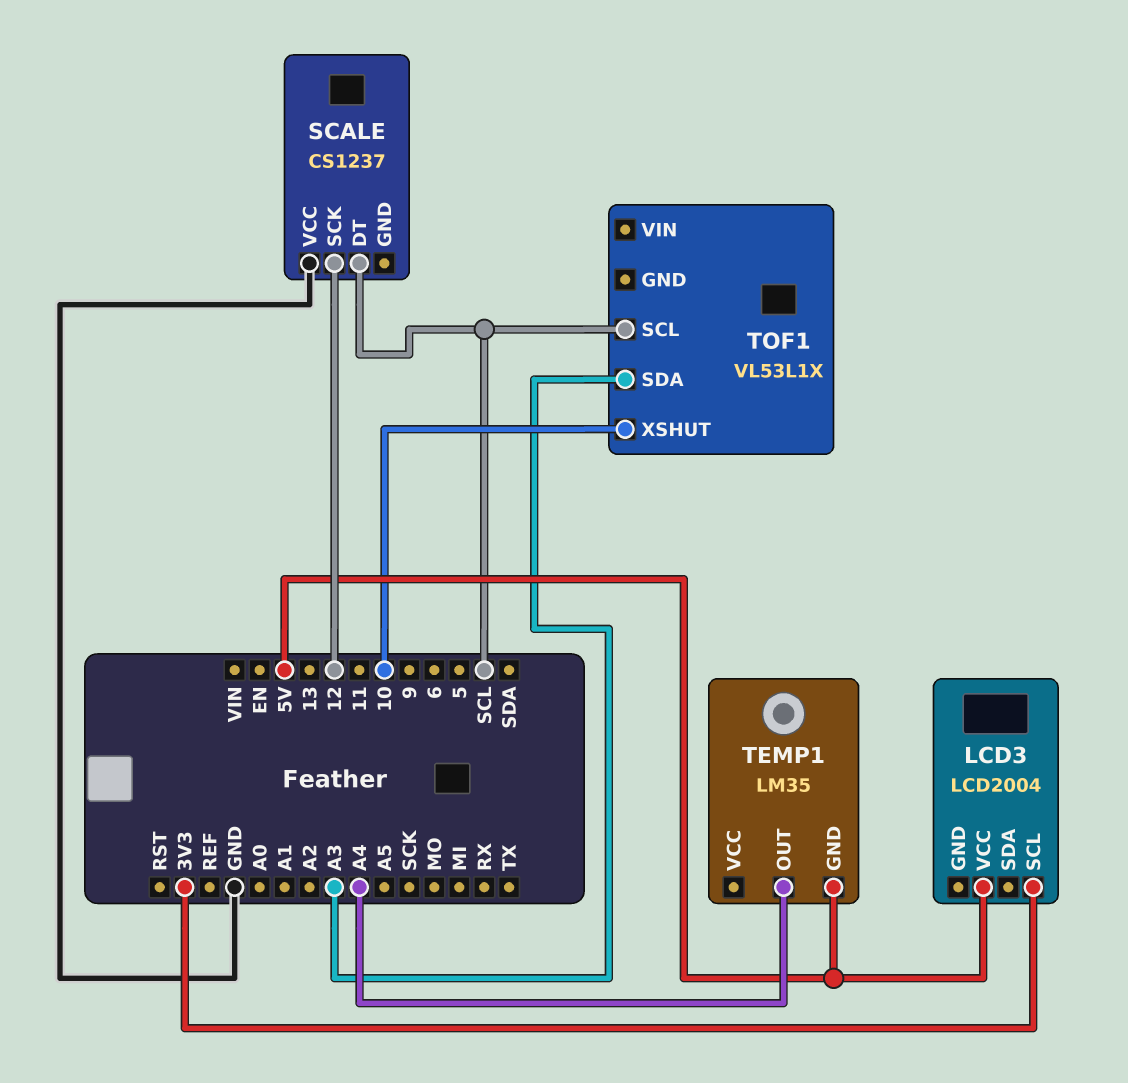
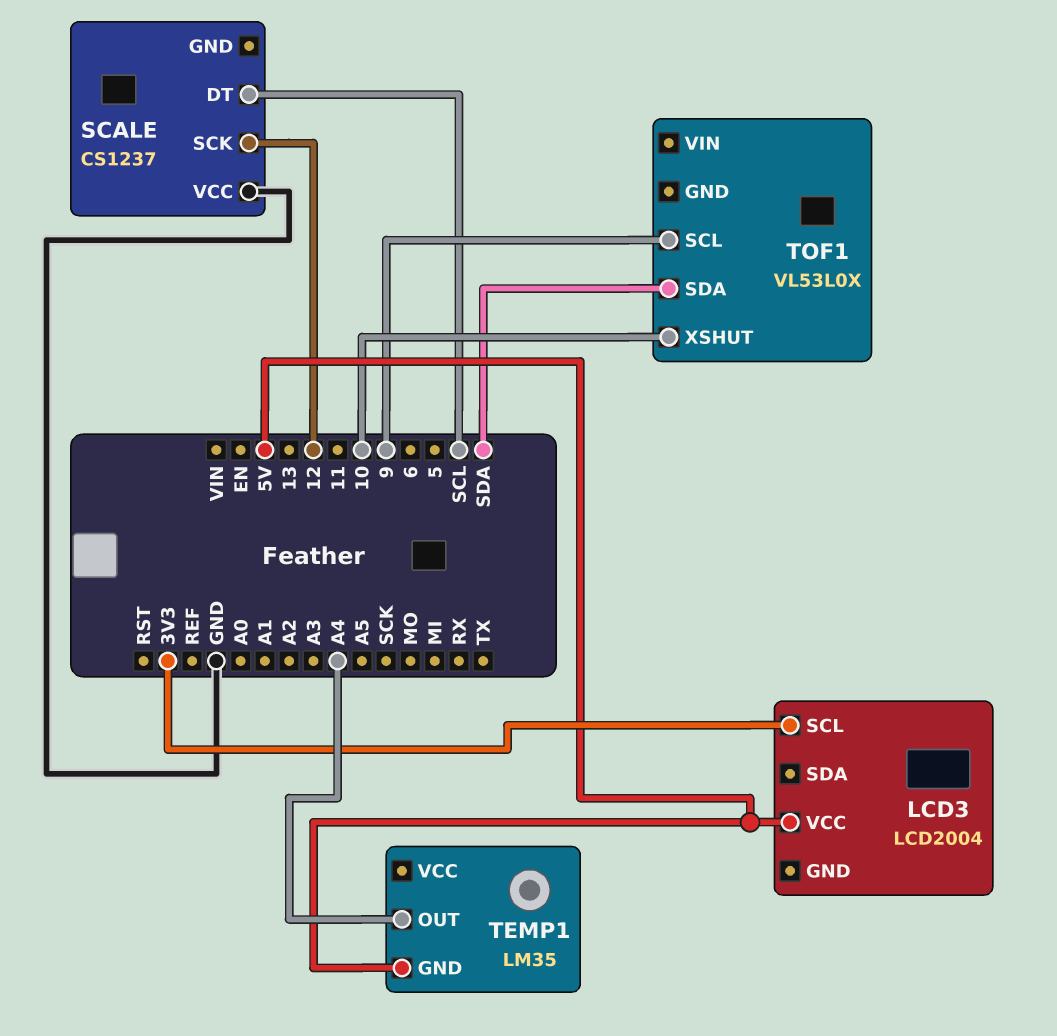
TOF1: VL53L1X -> VL53L0X
TOF1 pin SCL: SCL -> 9
TOF1 pin SDA: A3 -> SDA

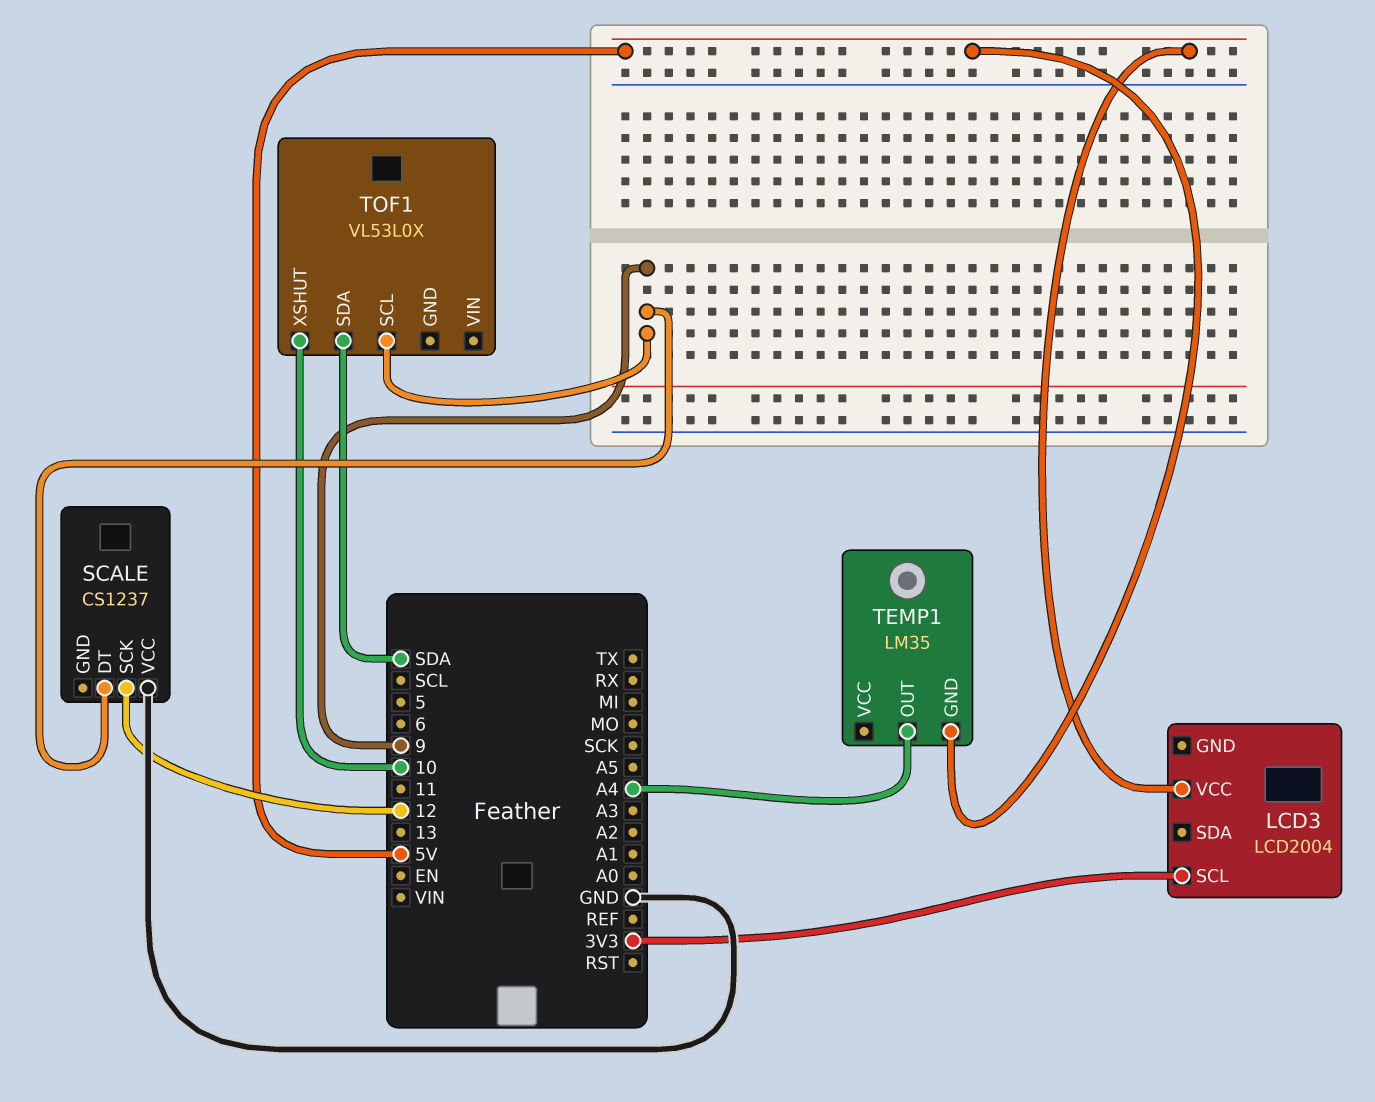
SCALE pin DT: SCL -> 9

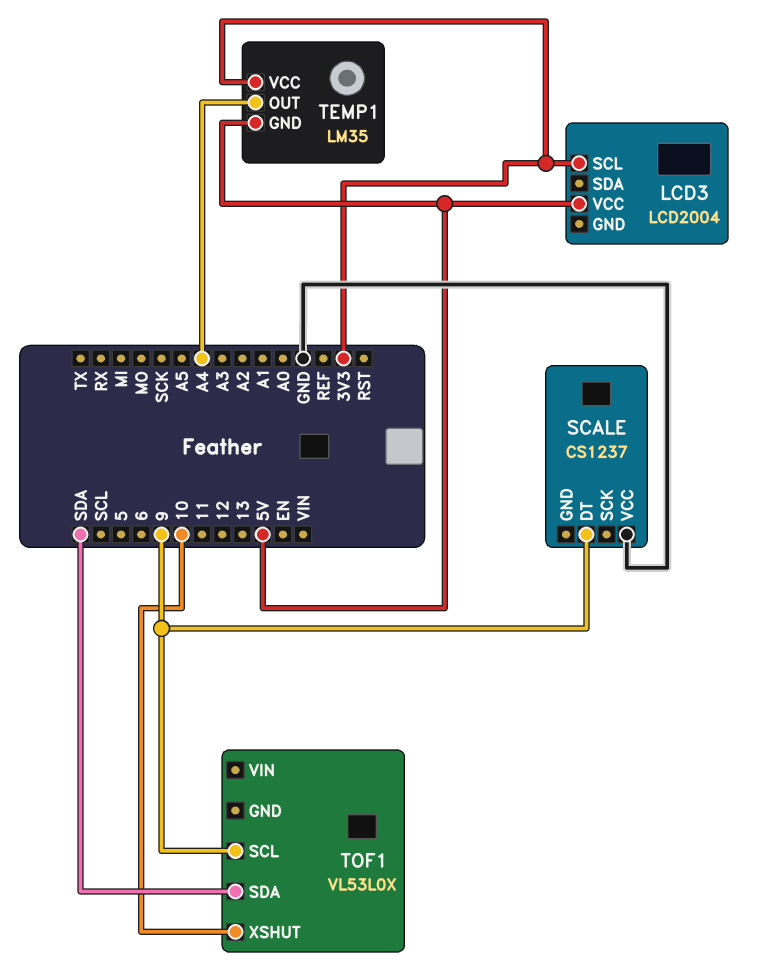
SCALE pin SCK: 12 -> none
TEMP1 pin VCC: none -> 3V3

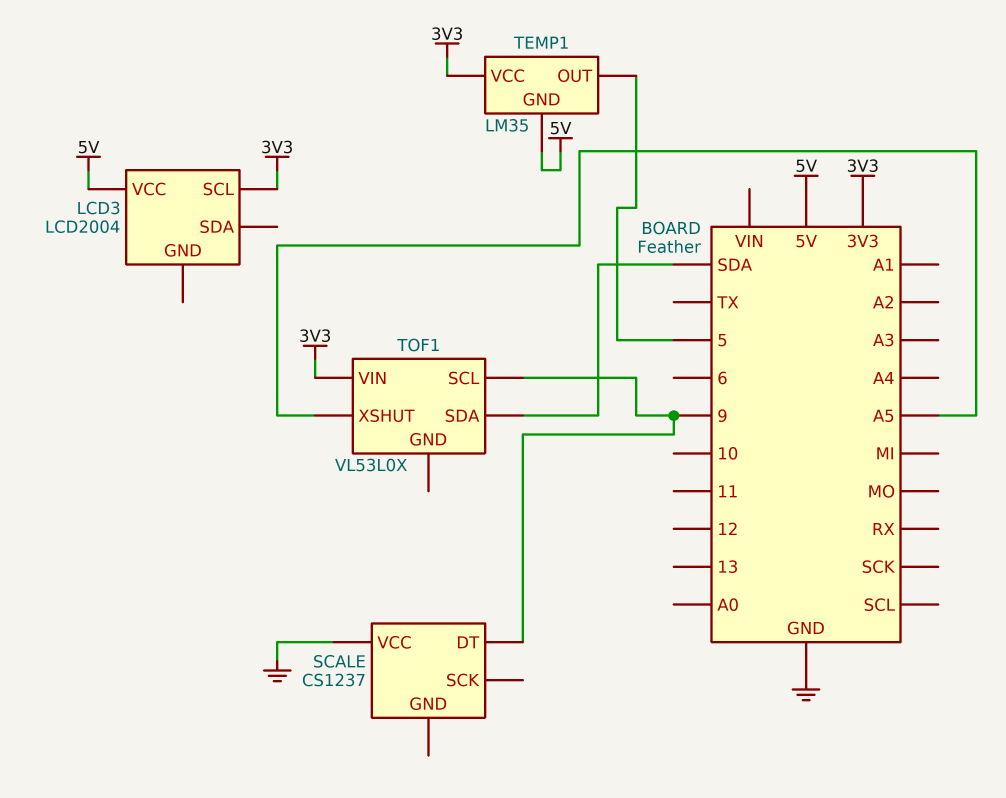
TEMP1 pin OUT: A4 -> 5
TOF1 pin VIN: none -> 3V3
TOF1 pin XSHUT: 10 -> A5

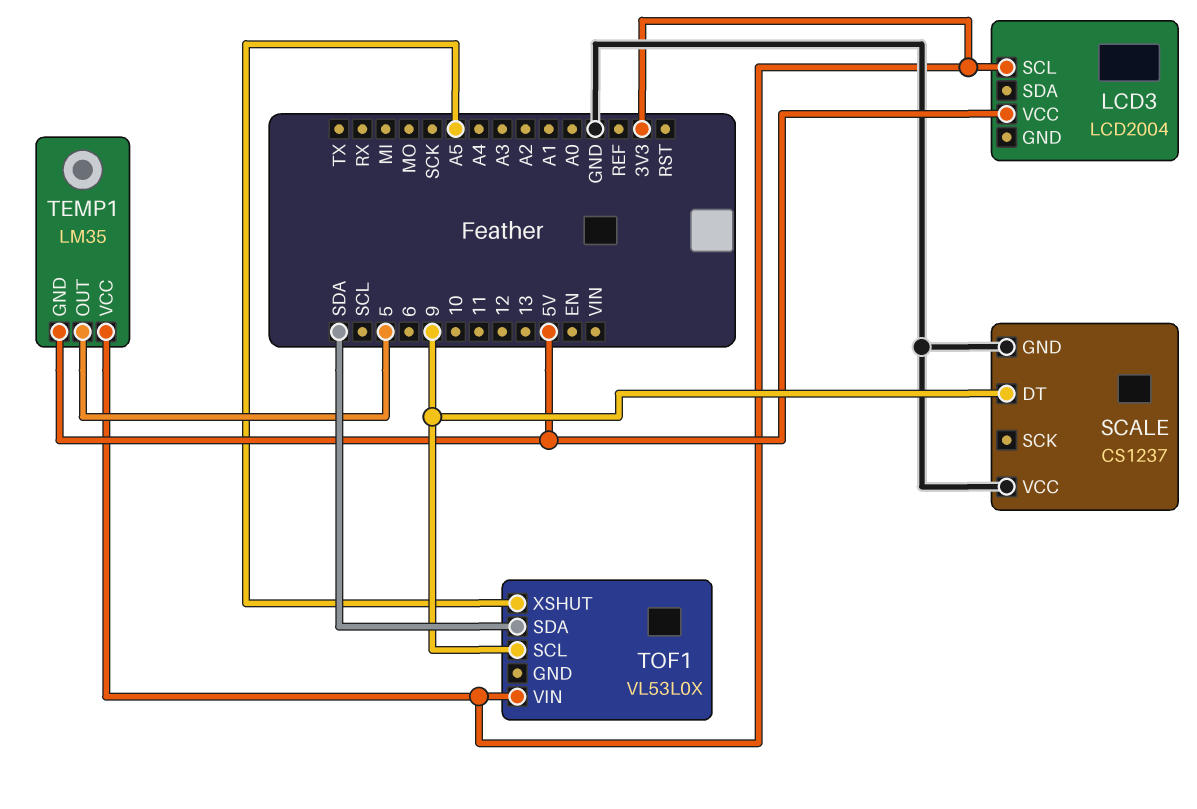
SCALE pin GND: none -> GND

